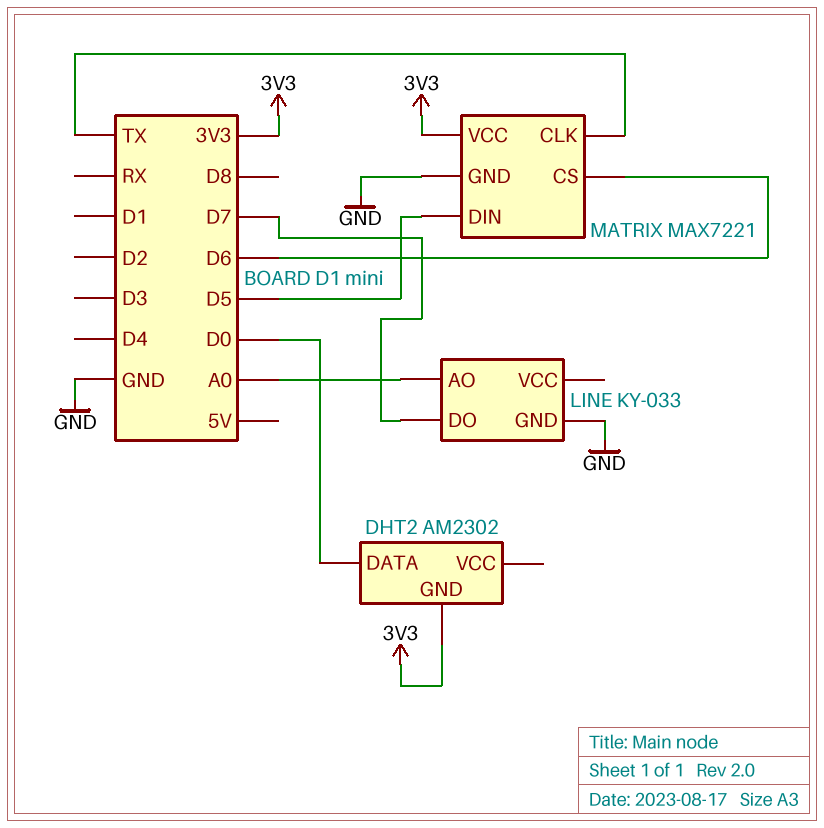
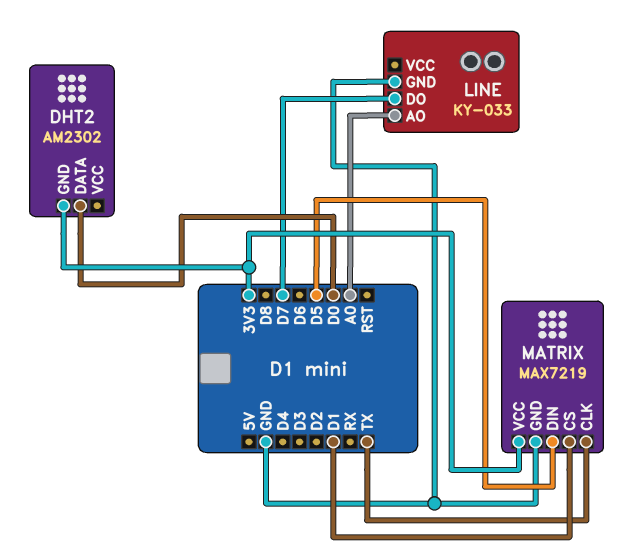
MATRIX: MAX7221 -> MAX7219
MATRIX pin CS: D6 -> D1

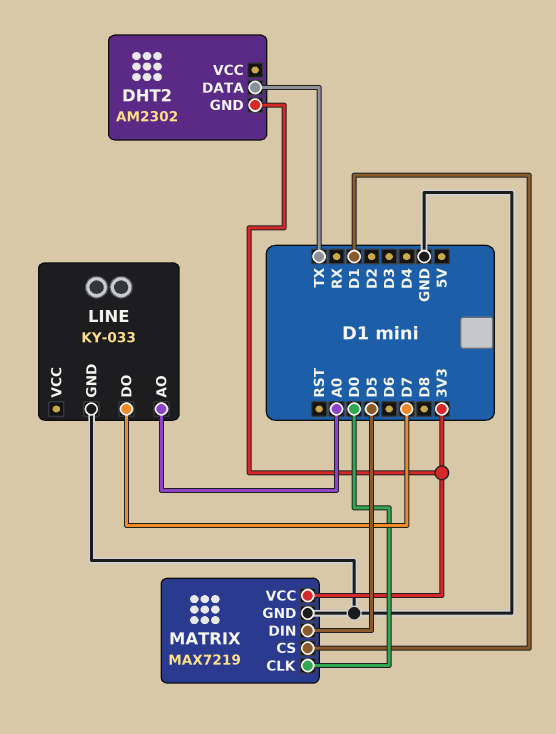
DHT2 pin DATA: D0 -> TX
MATRIX pin CLK: TX -> D0

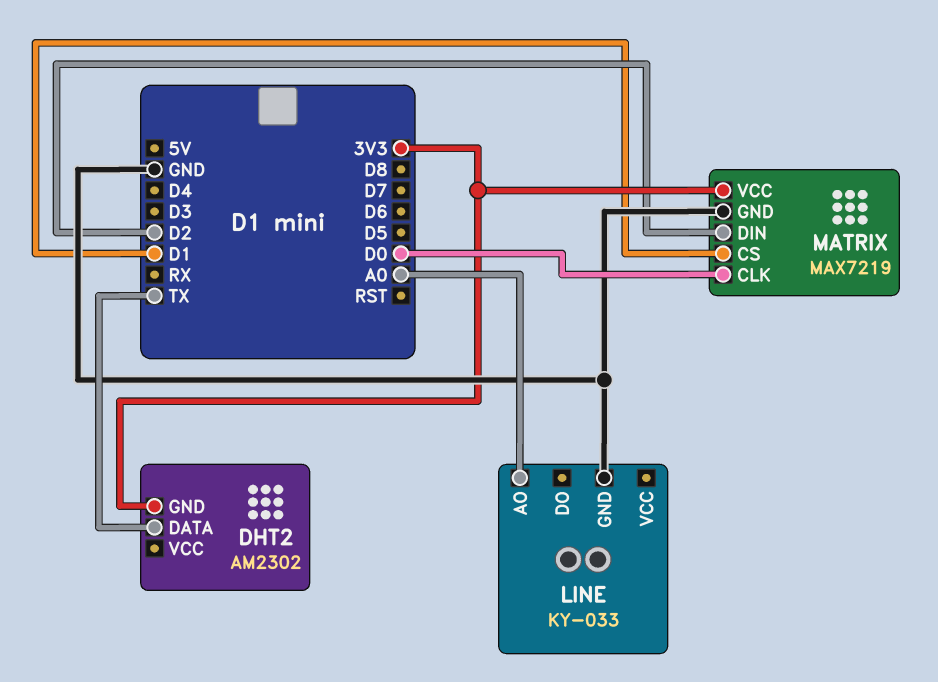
LINE pin DO: D7 -> none
MATRIX pin DIN: D5 -> D2

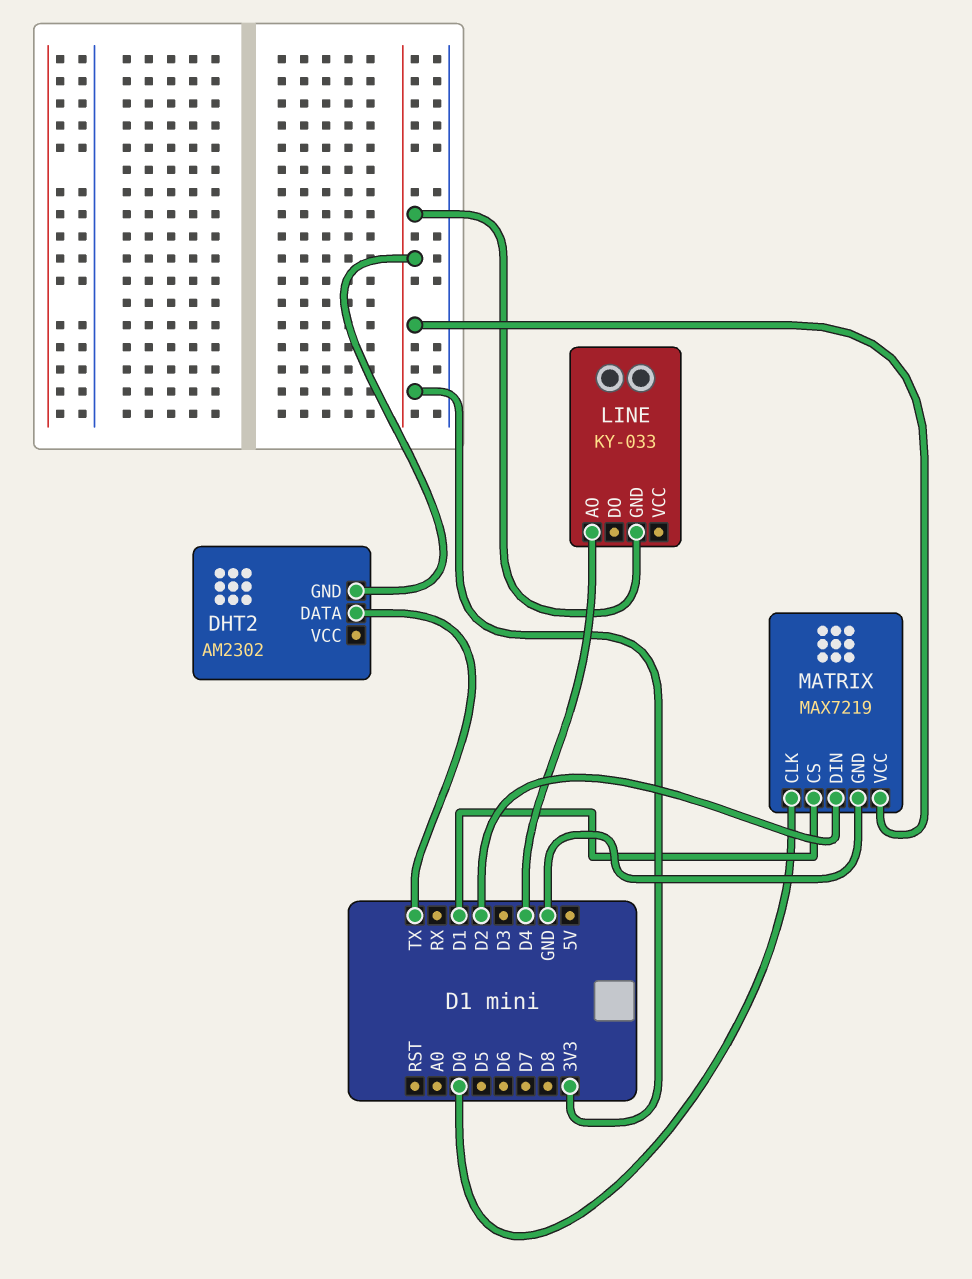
LINE pin AO: A0 -> D4
LINE pin GND: GND -> 3V3

